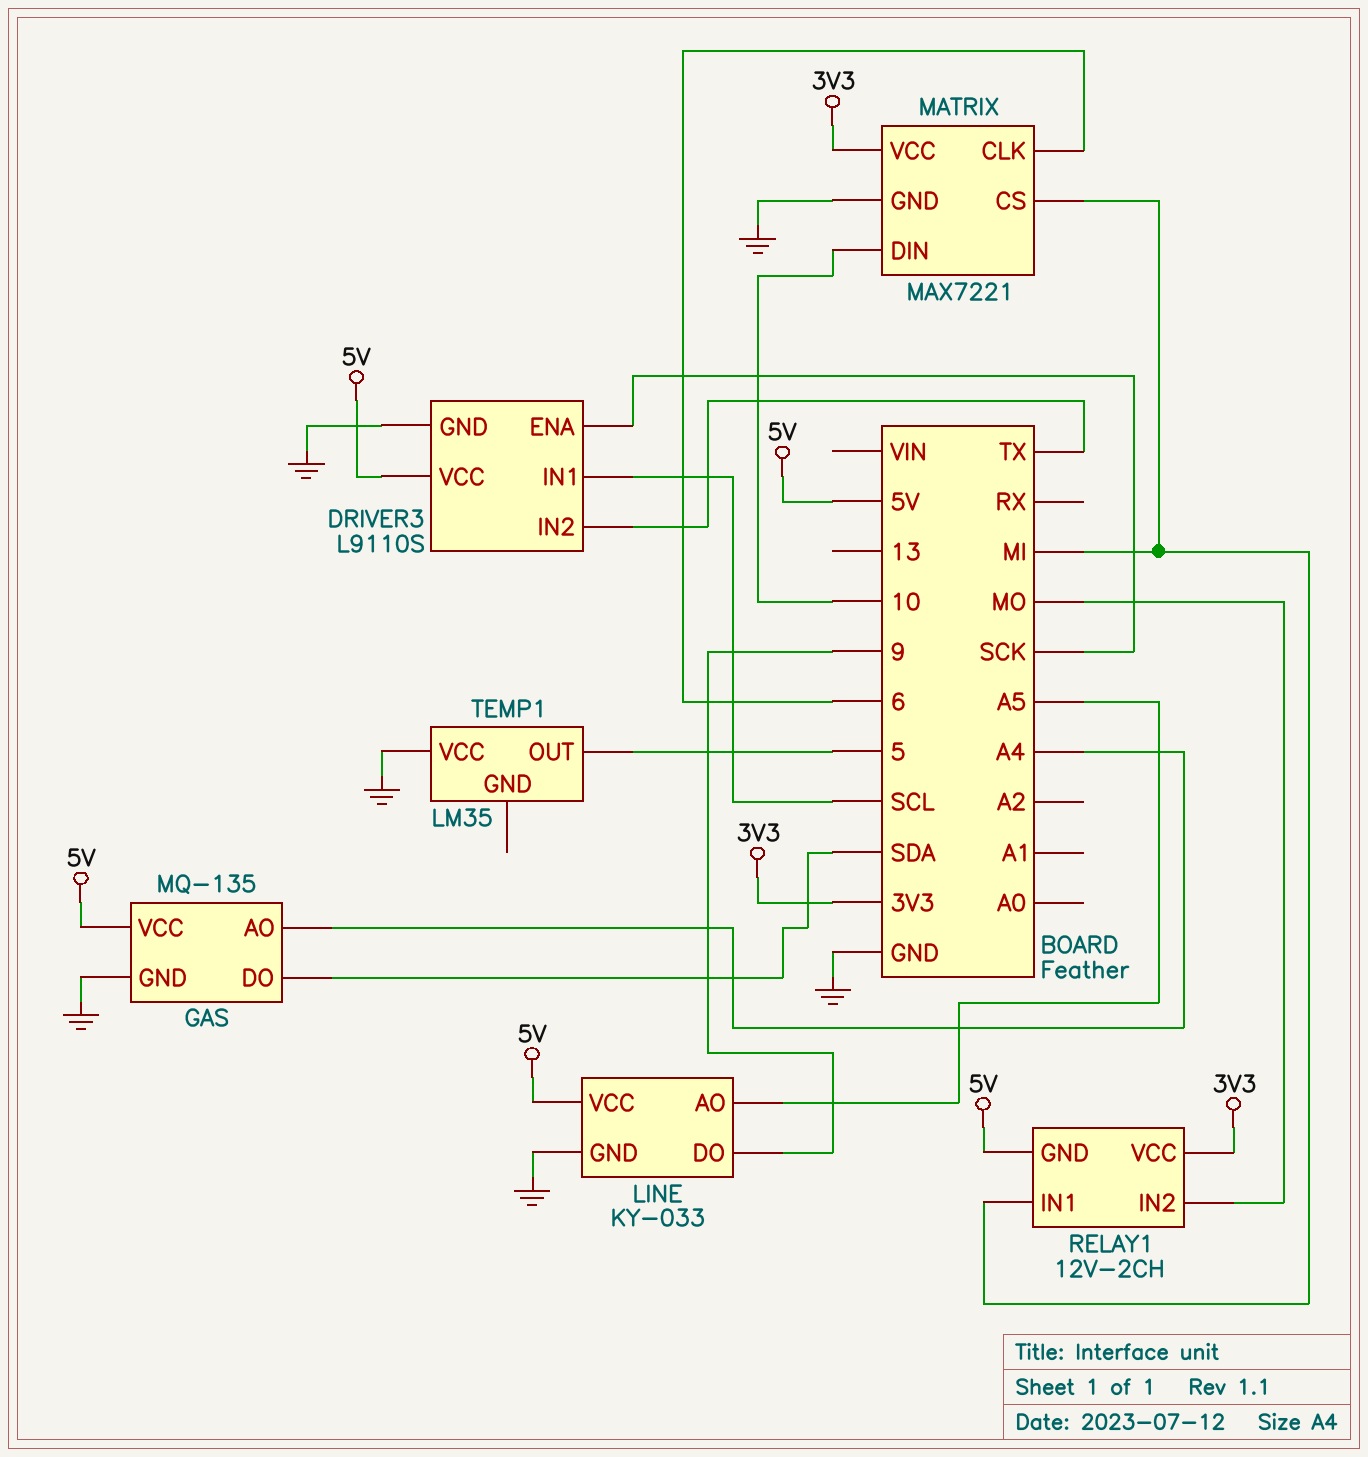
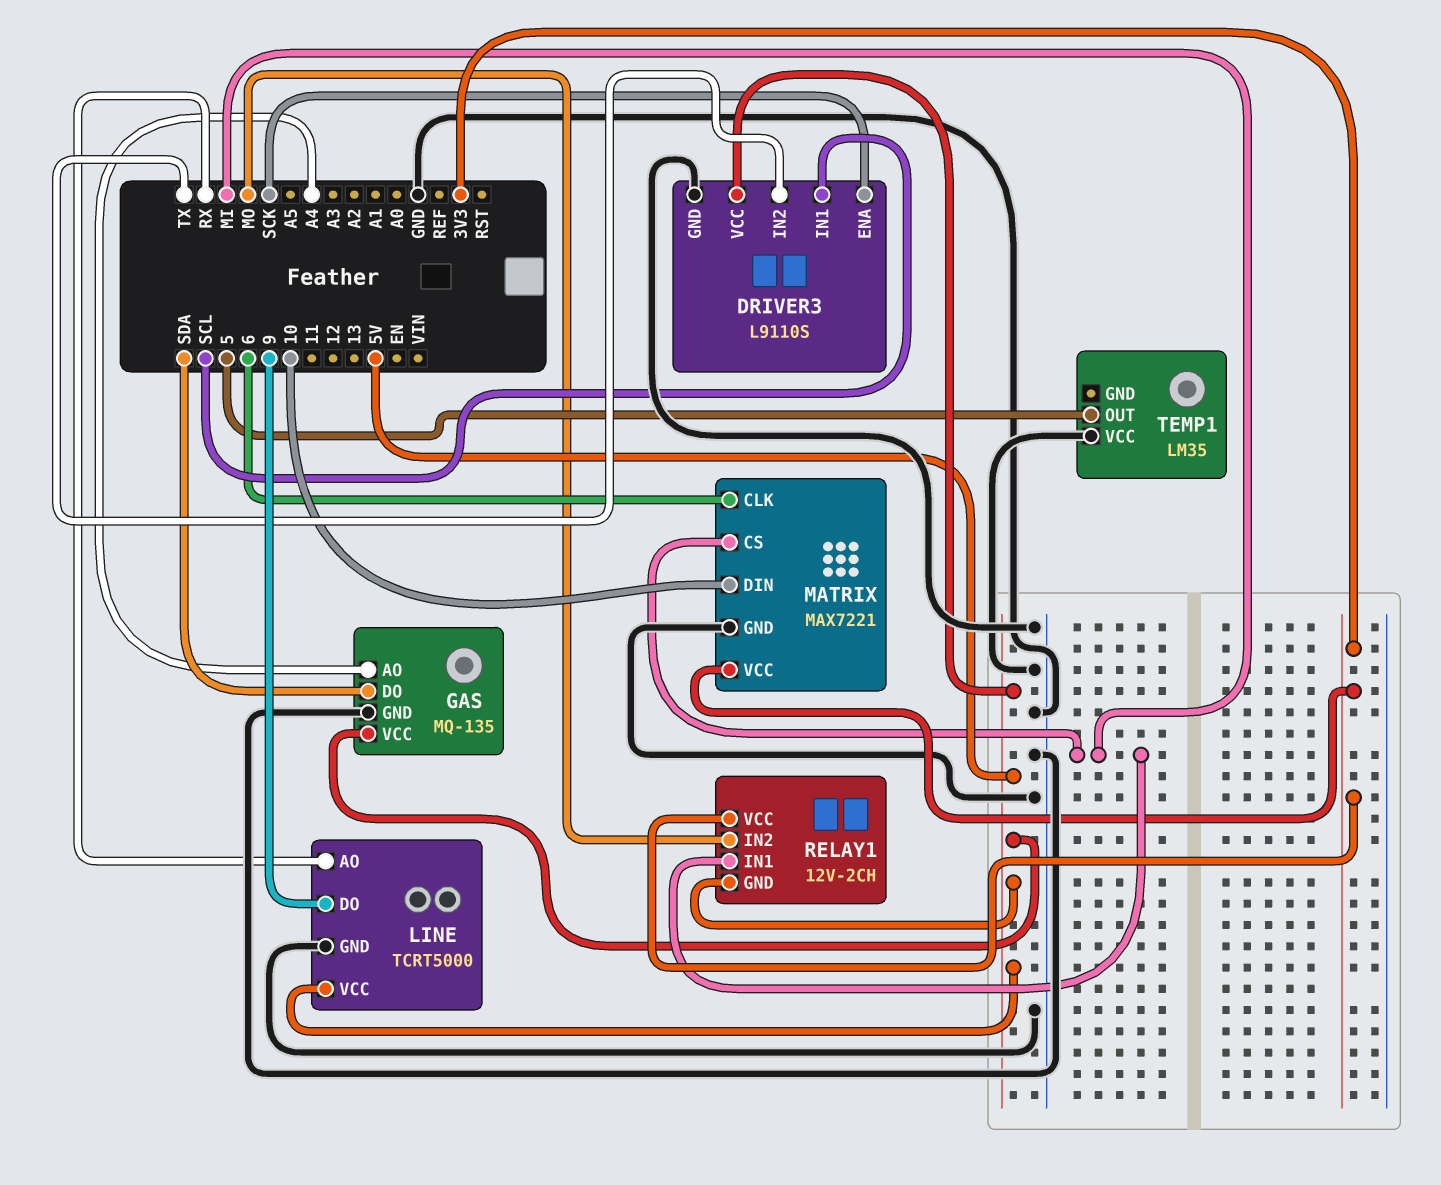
LINE: KY-033 -> TCRT5000
LINE pin AO: A5 -> RX

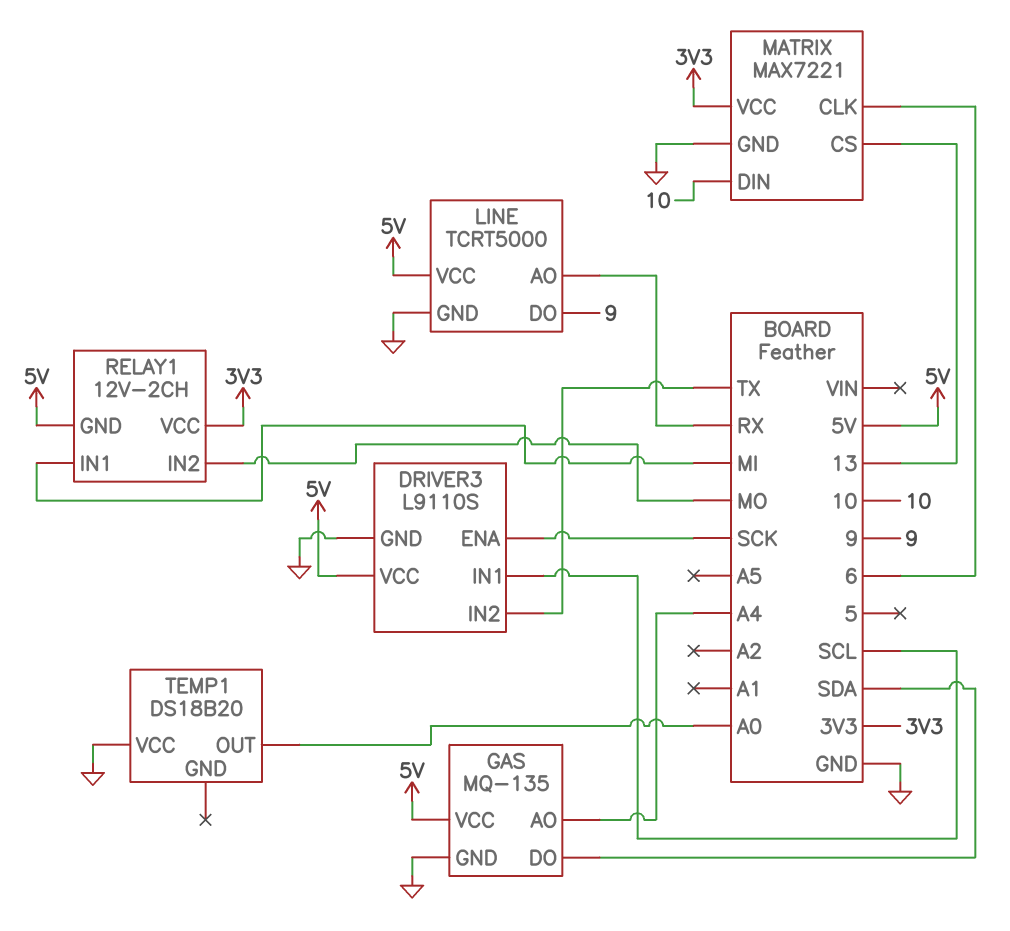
MATRIX pin CS: MI -> 13
TEMP1: LM35 -> DS18B20
TEMP1 pin OUT: 5 -> A0

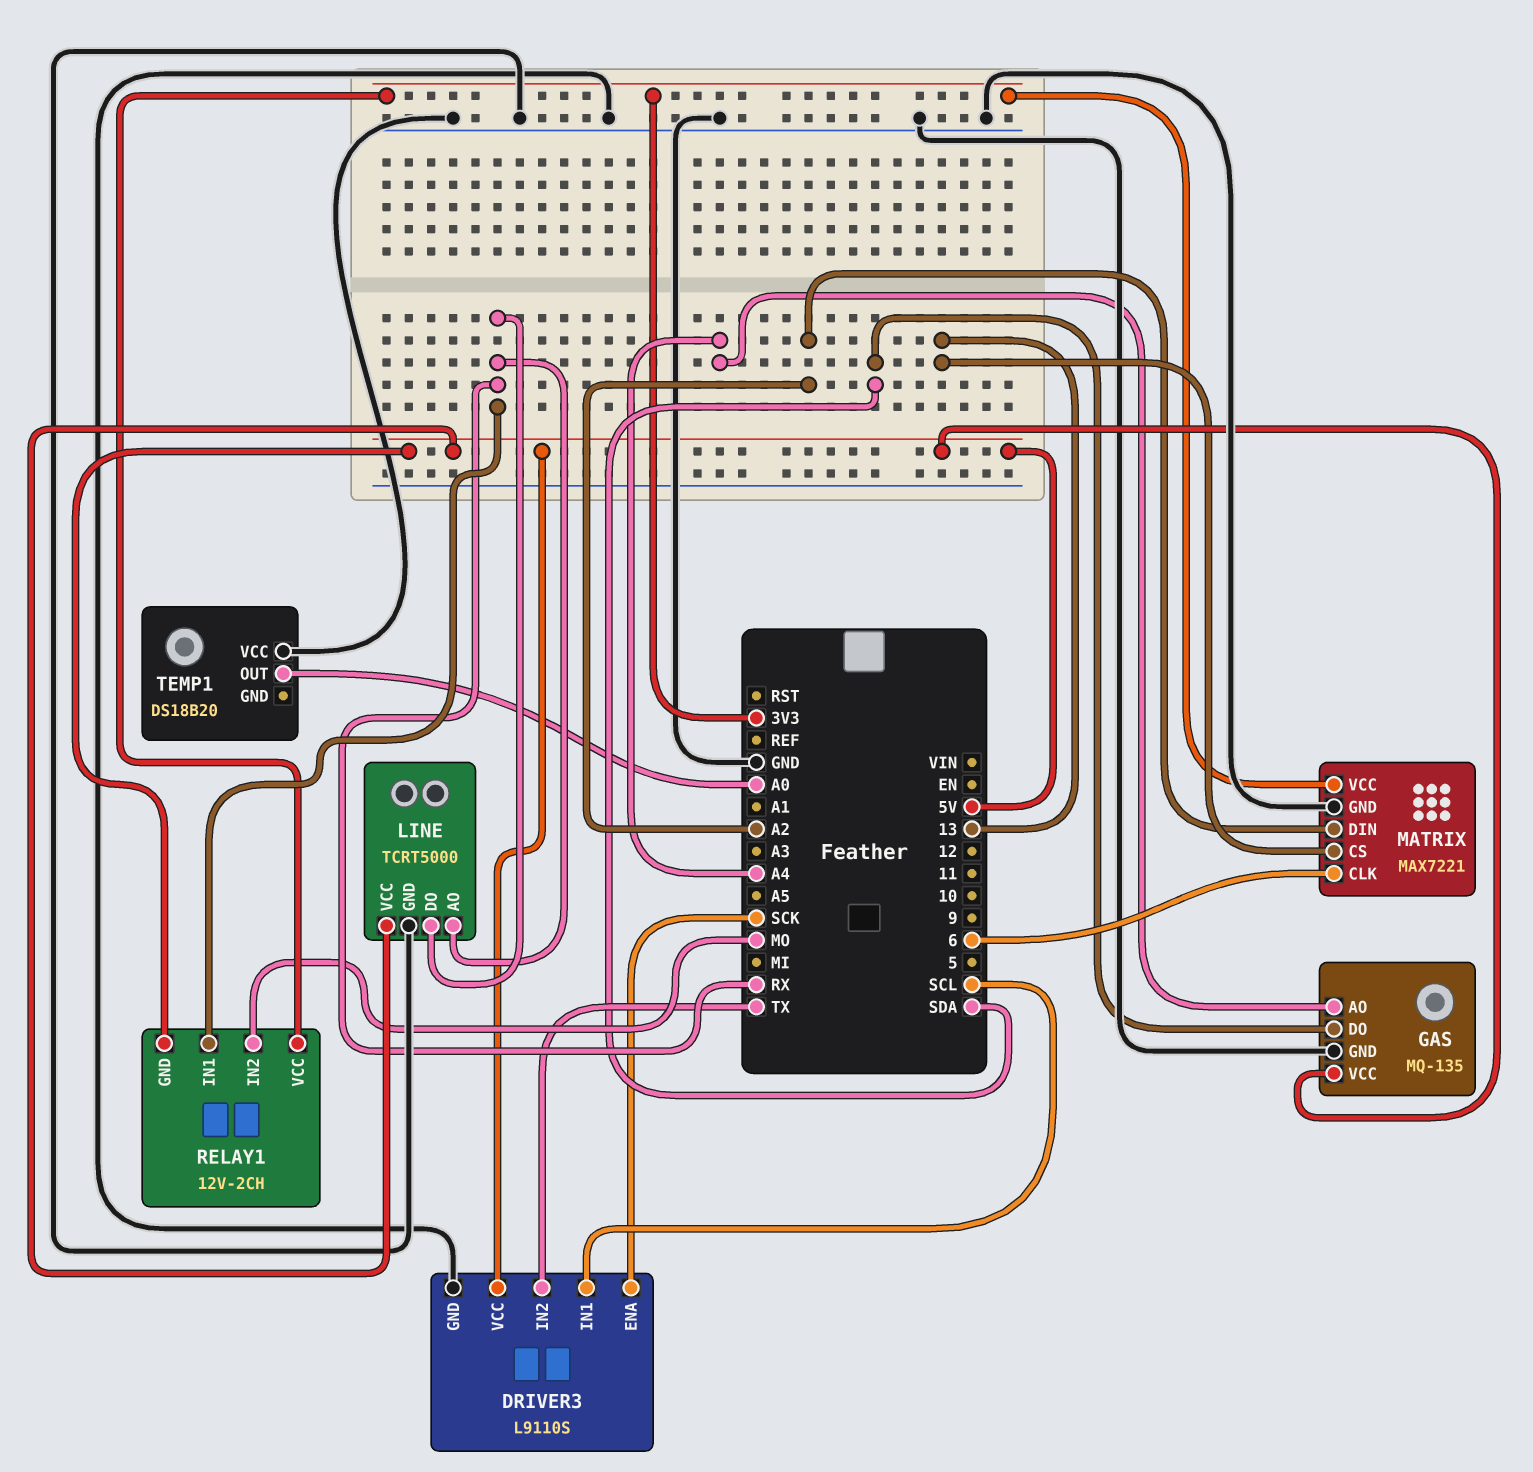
LINE pin DO: 9 -> RX
MATRIX pin DIN: 10 -> A2
RELAY1 pin IN1: MI -> RX

